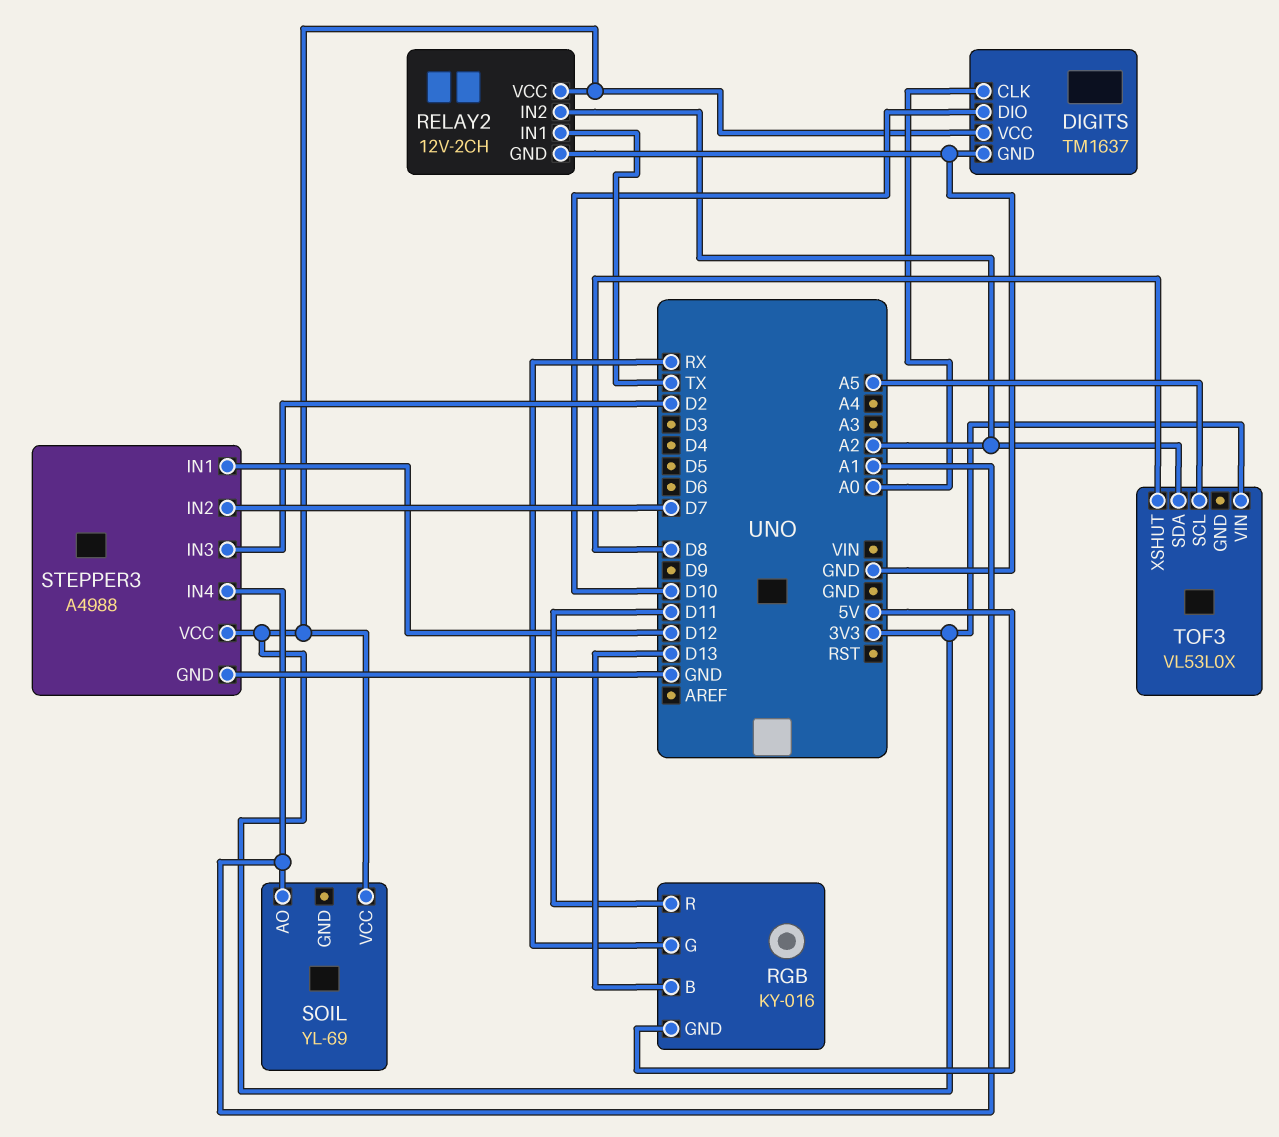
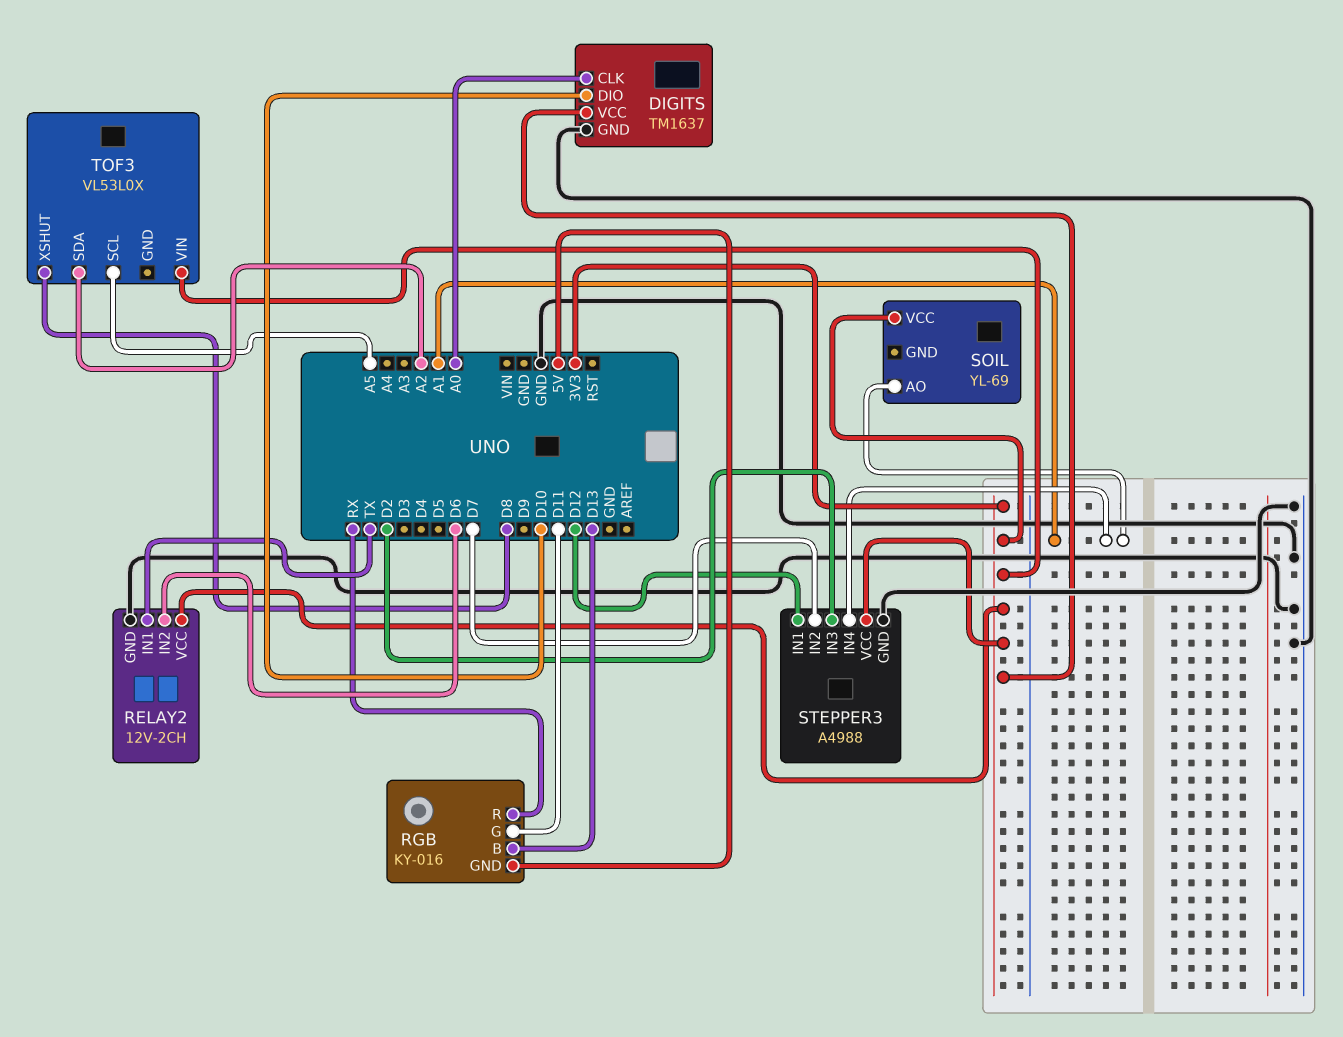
RELAY2 pin IN2: A2 -> D6
RGB pin G: RX -> D11
RGB pin R: D11 -> RX

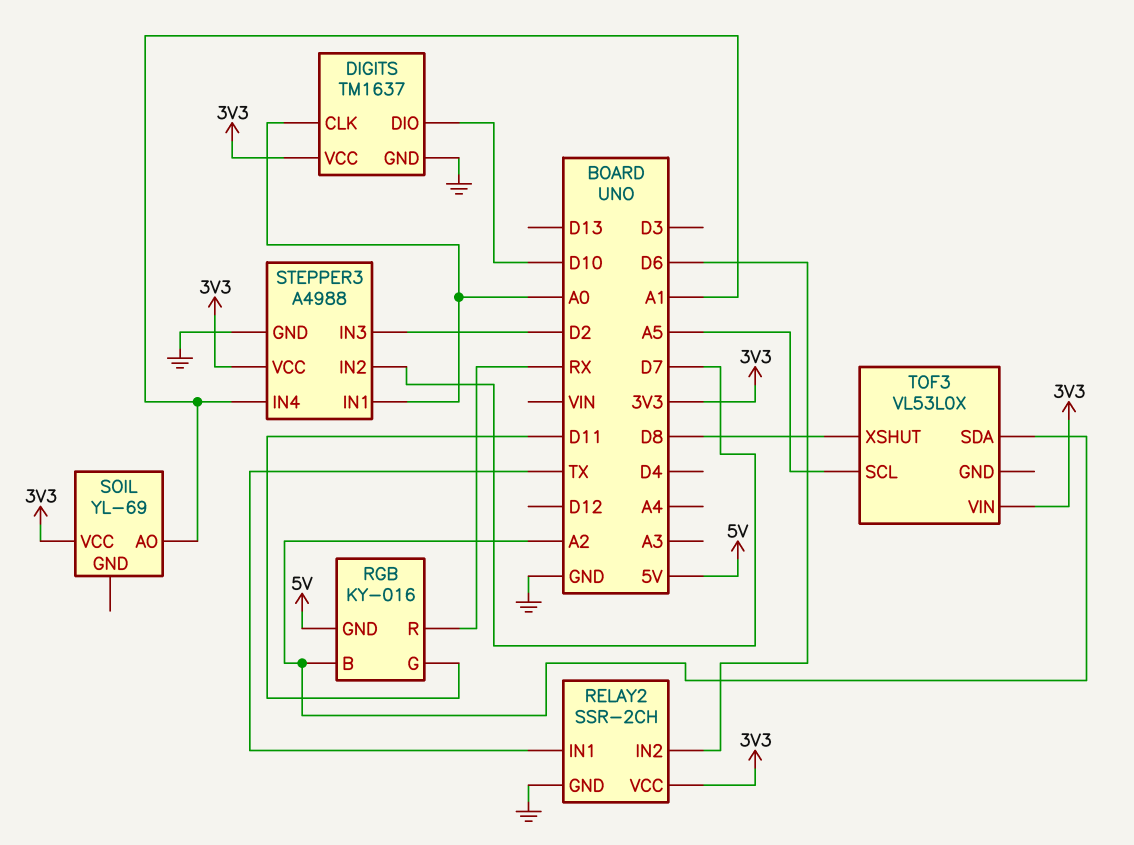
RELAY2: 12V-2CH -> SSR-2CH
RGB pin B: D13 -> A2
STEPPER3 pin IN1: D12 -> A0

